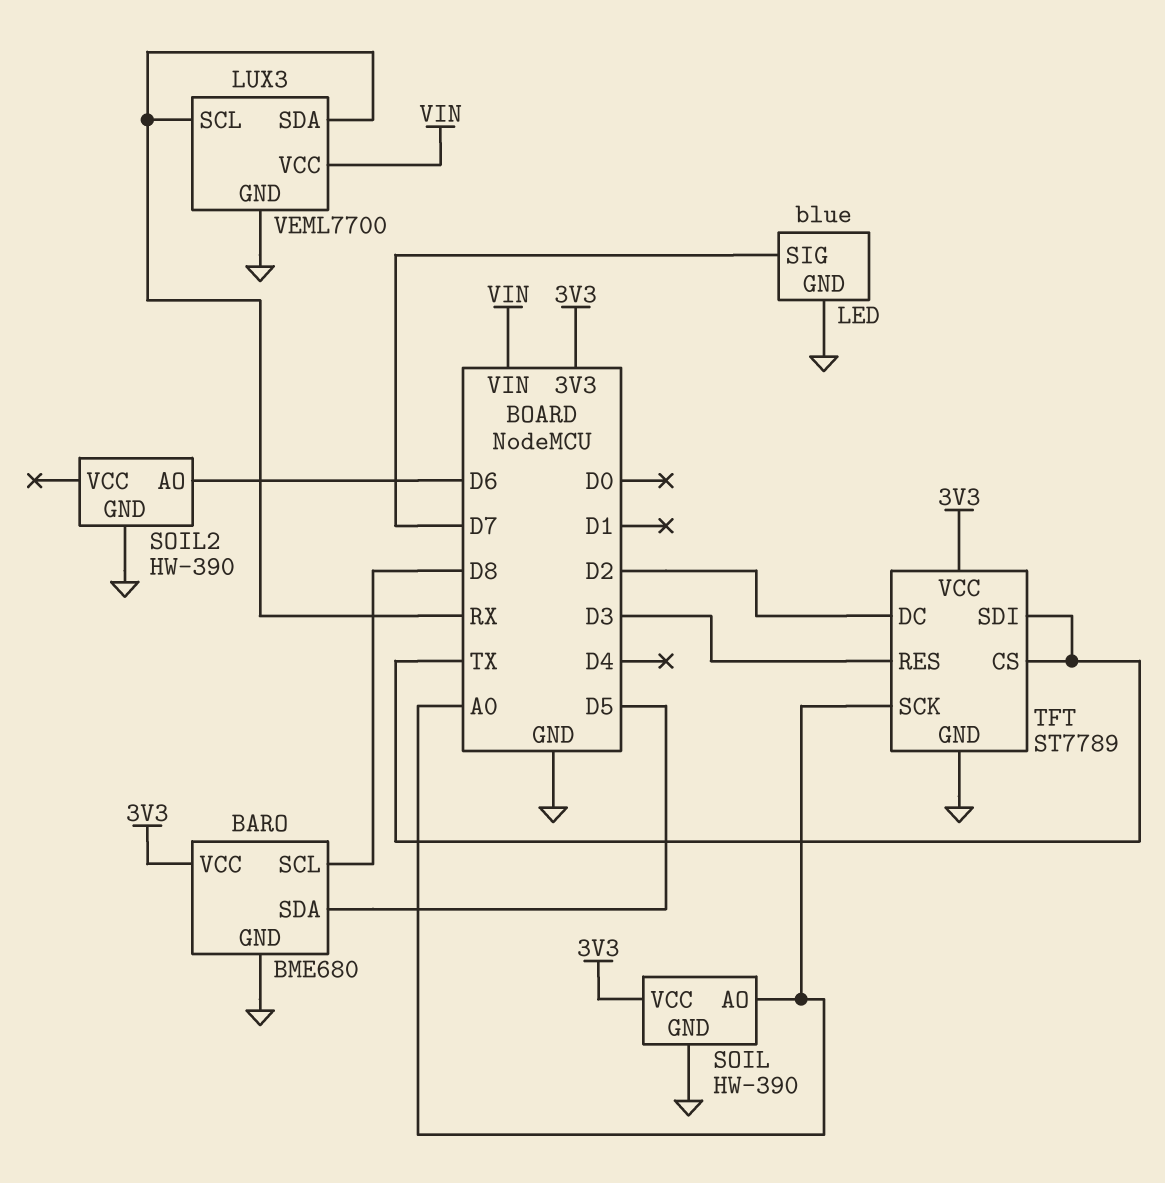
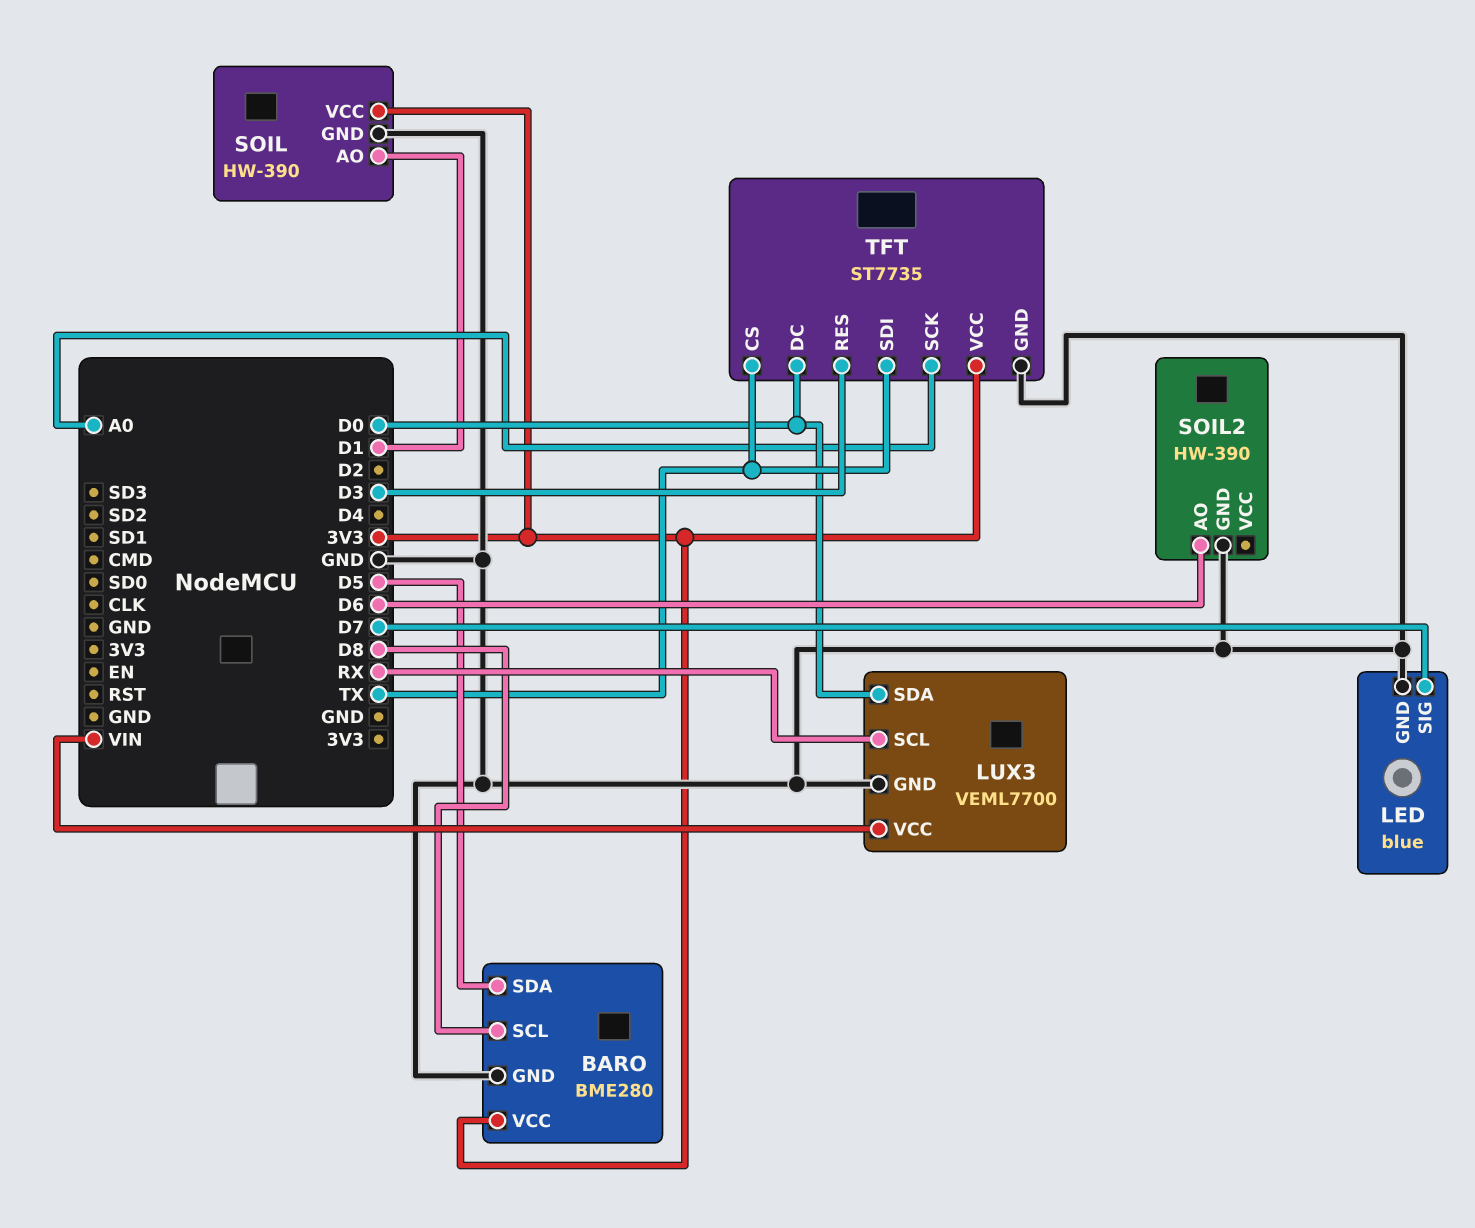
BARO: BME680 -> BME280
LUX3 pin SDA: RX -> D0
SOIL pin AO: A0 -> D1
TFT: ST7789 -> ST7735
TFT pin DC: D2 -> D0

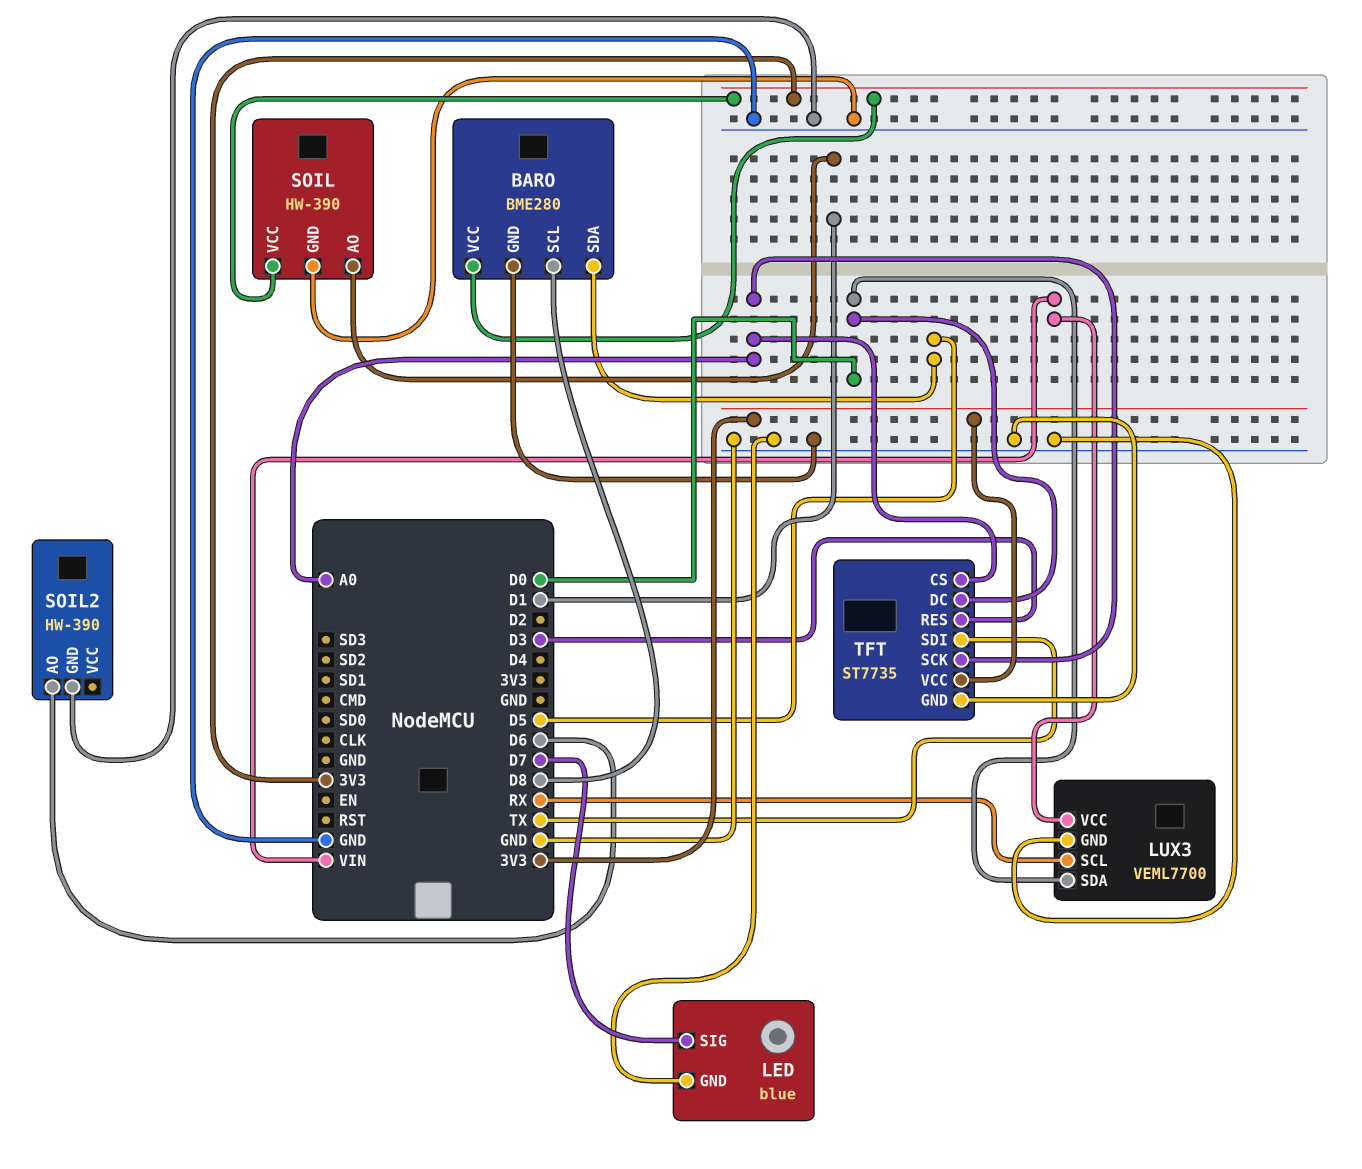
TFT pin CS: TX -> A0

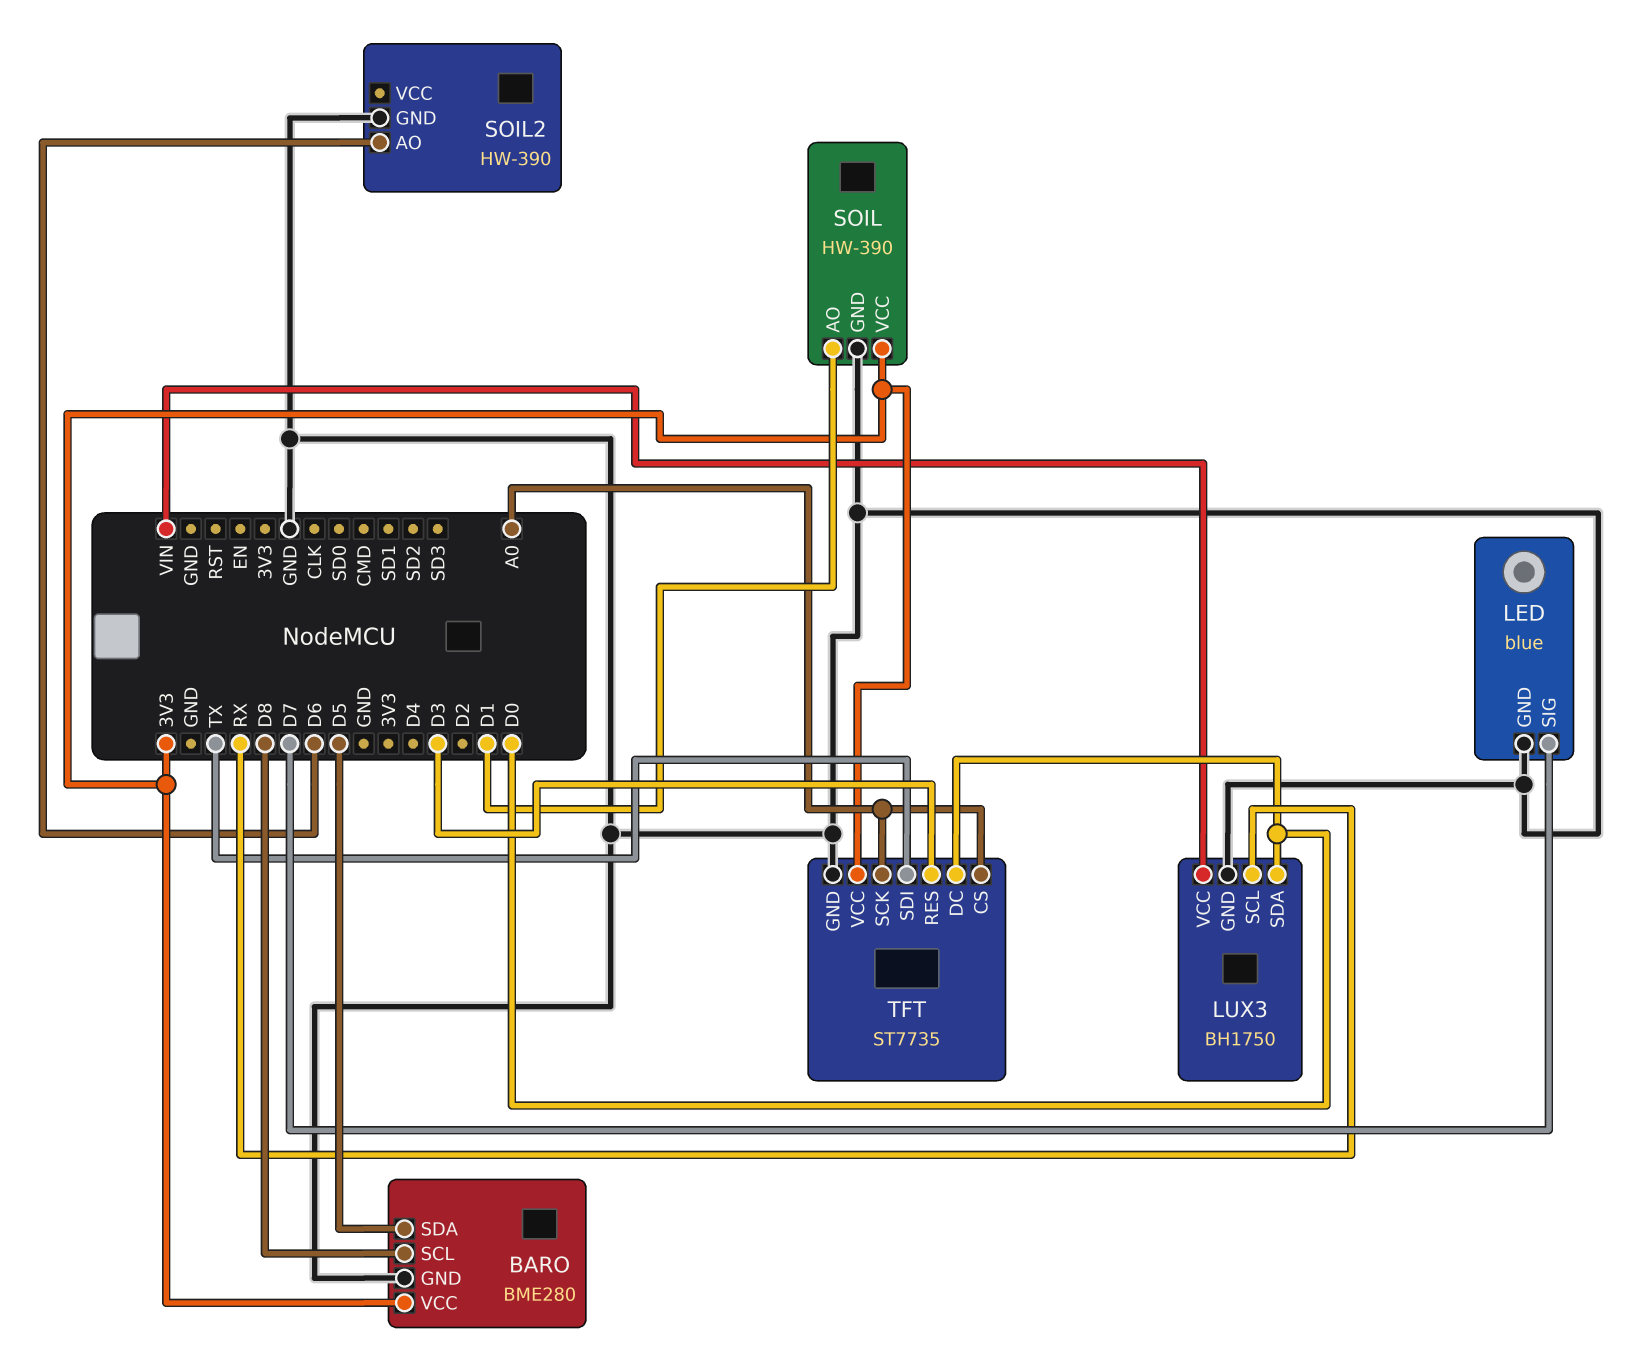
LUX3: VEML7700 -> BH1750

